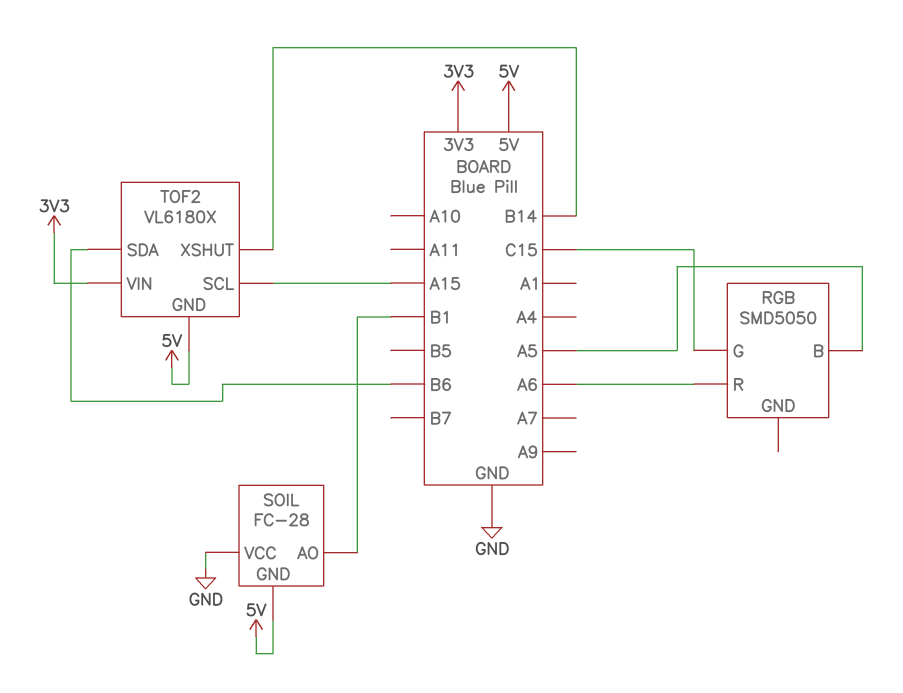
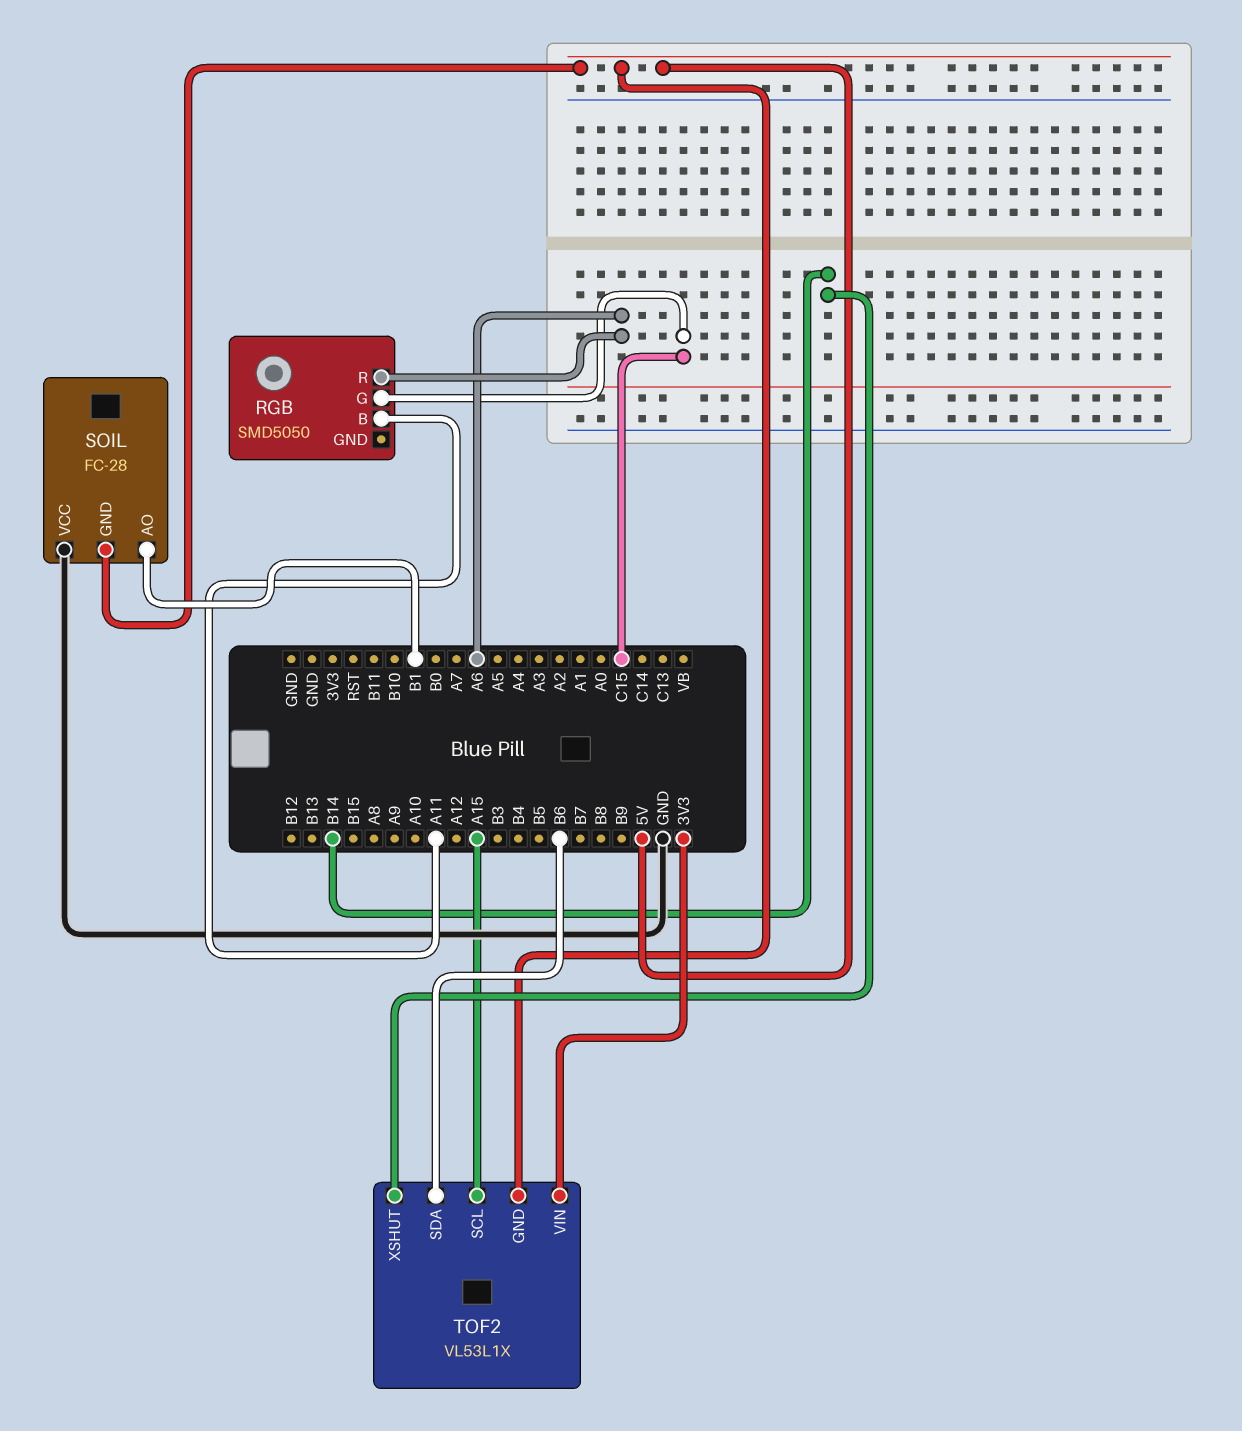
RGB pin B: A5 -> A11
TOF2: VL6180X -> VL53L1X

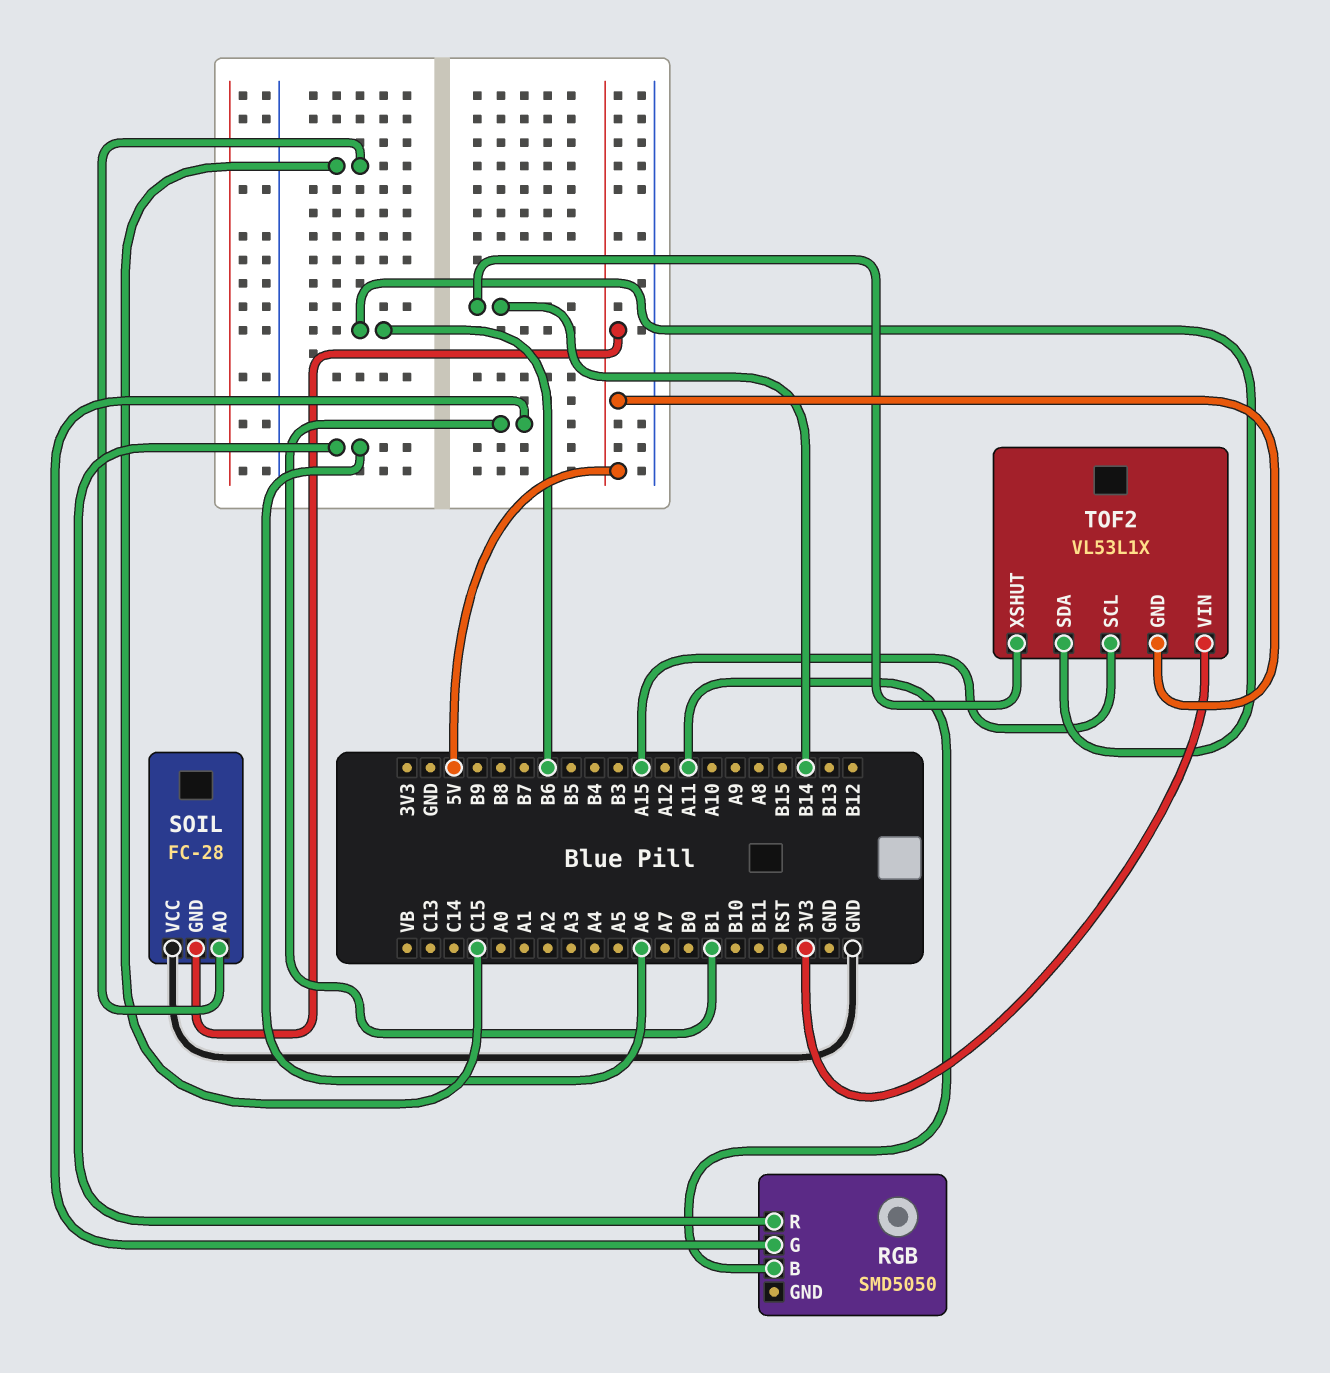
RGB pin G: C15 -> B1
SOIL pin AO: B1 -> C15

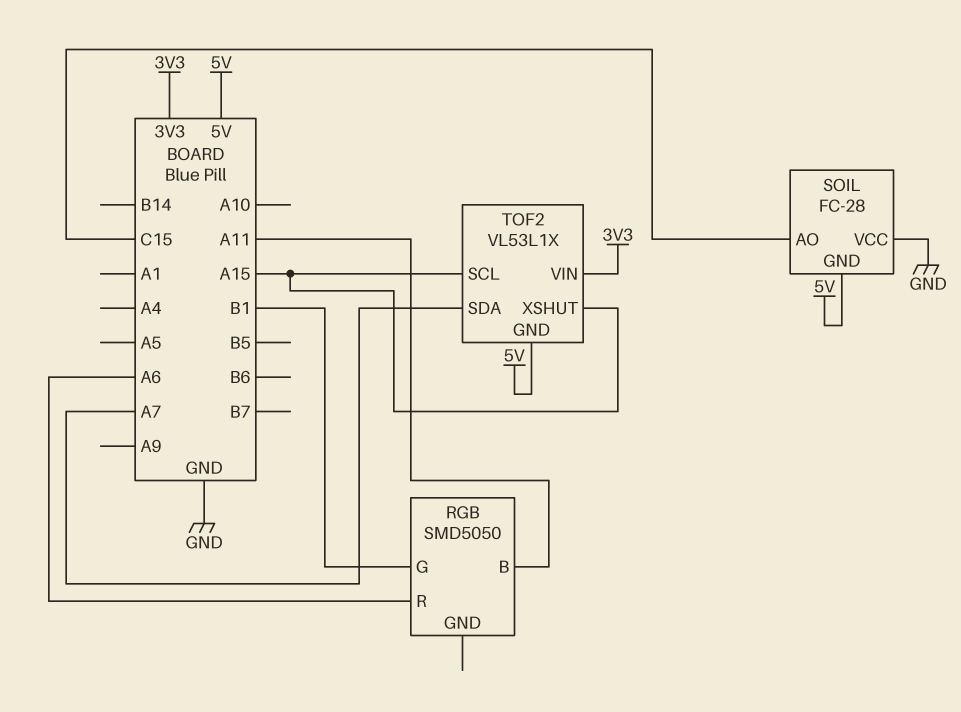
TOF2 pin SDA: B6 -> A7
TOF2 pin XSHUT: B14 -> A15

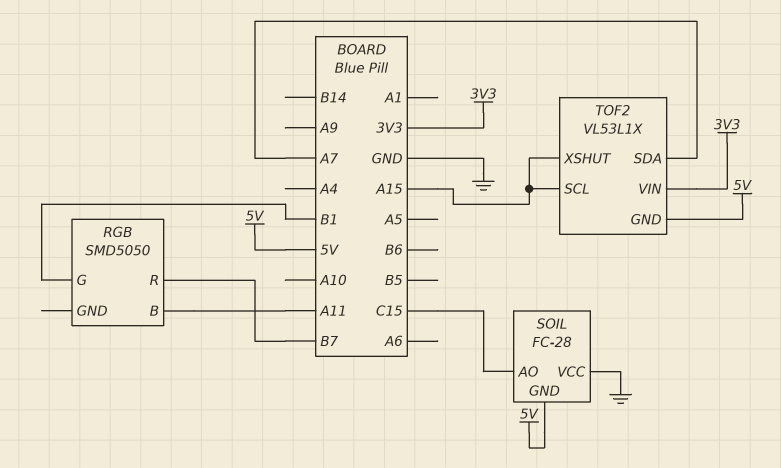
RGB pin R: A6 -> B7

